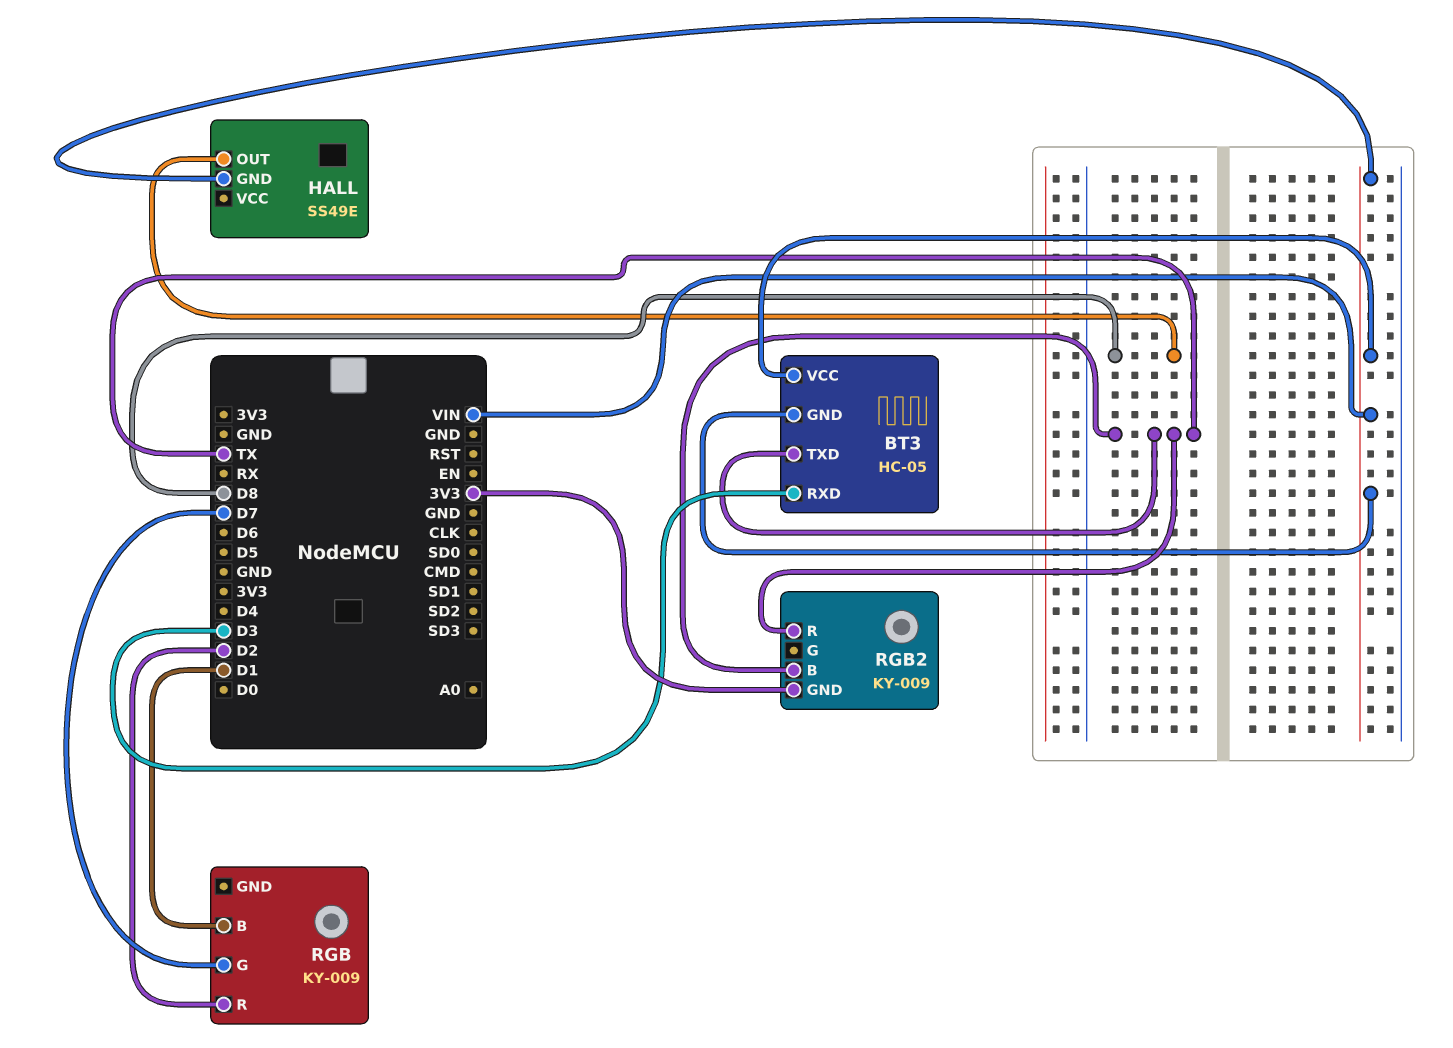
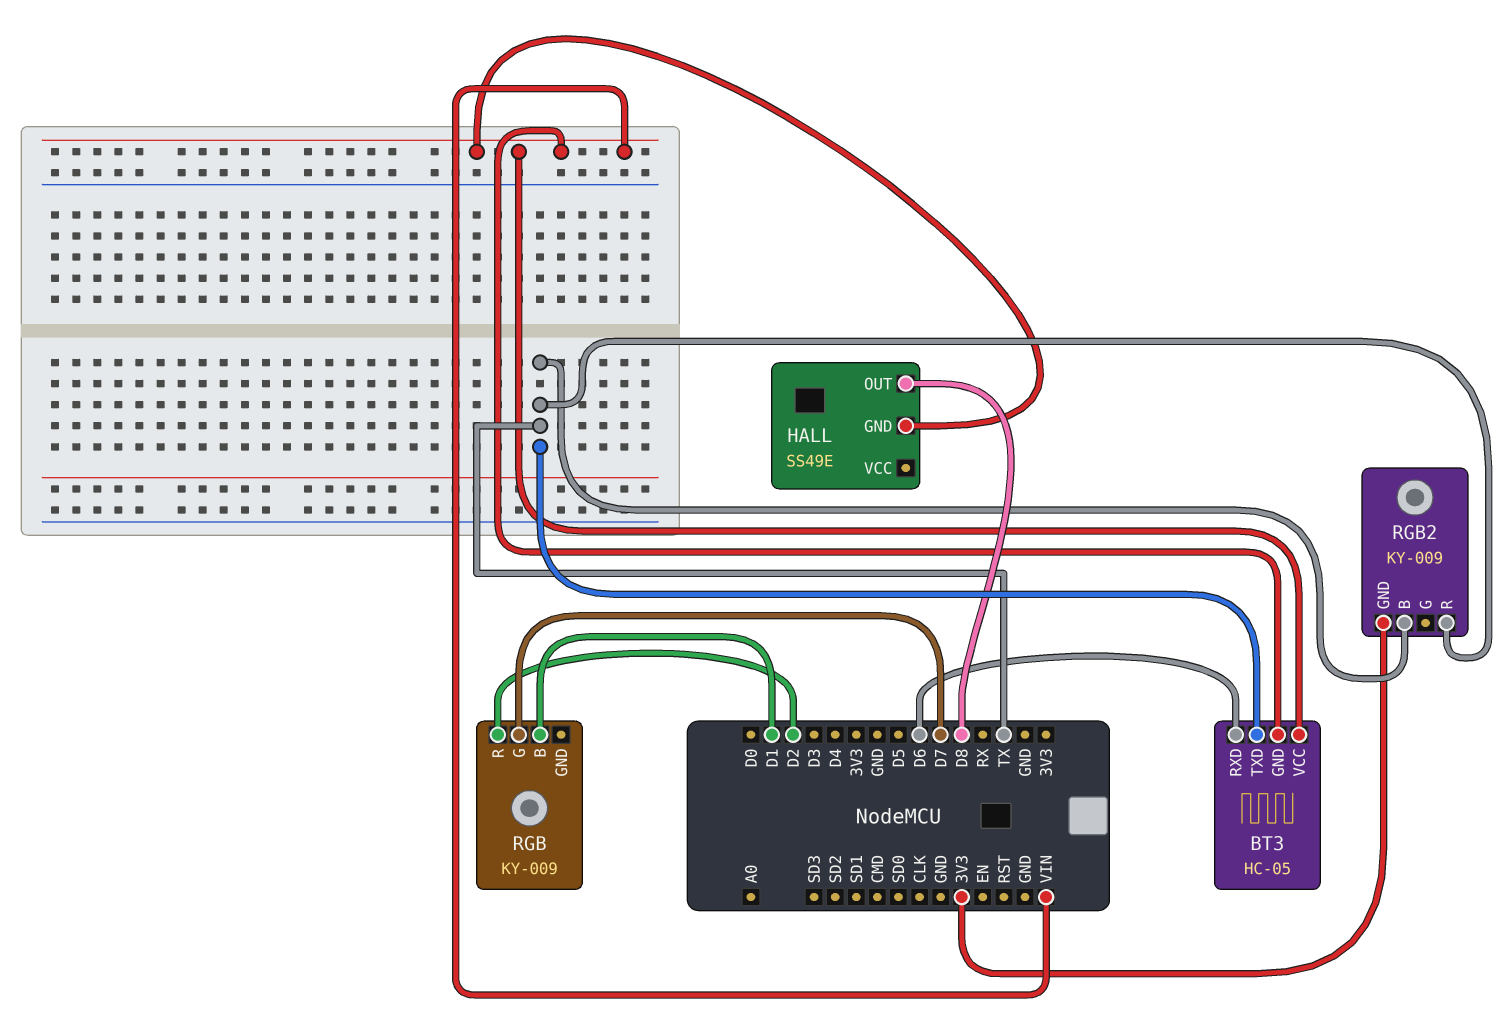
BT3 pin RXD: D3 -> D6

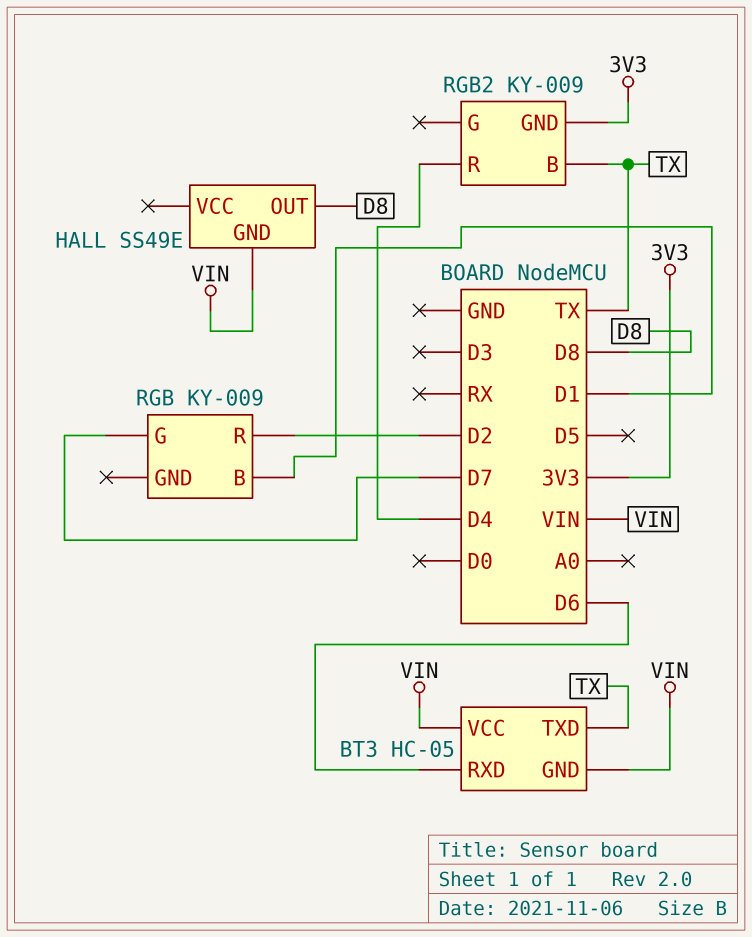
RGB2 pin R: TX -> D4

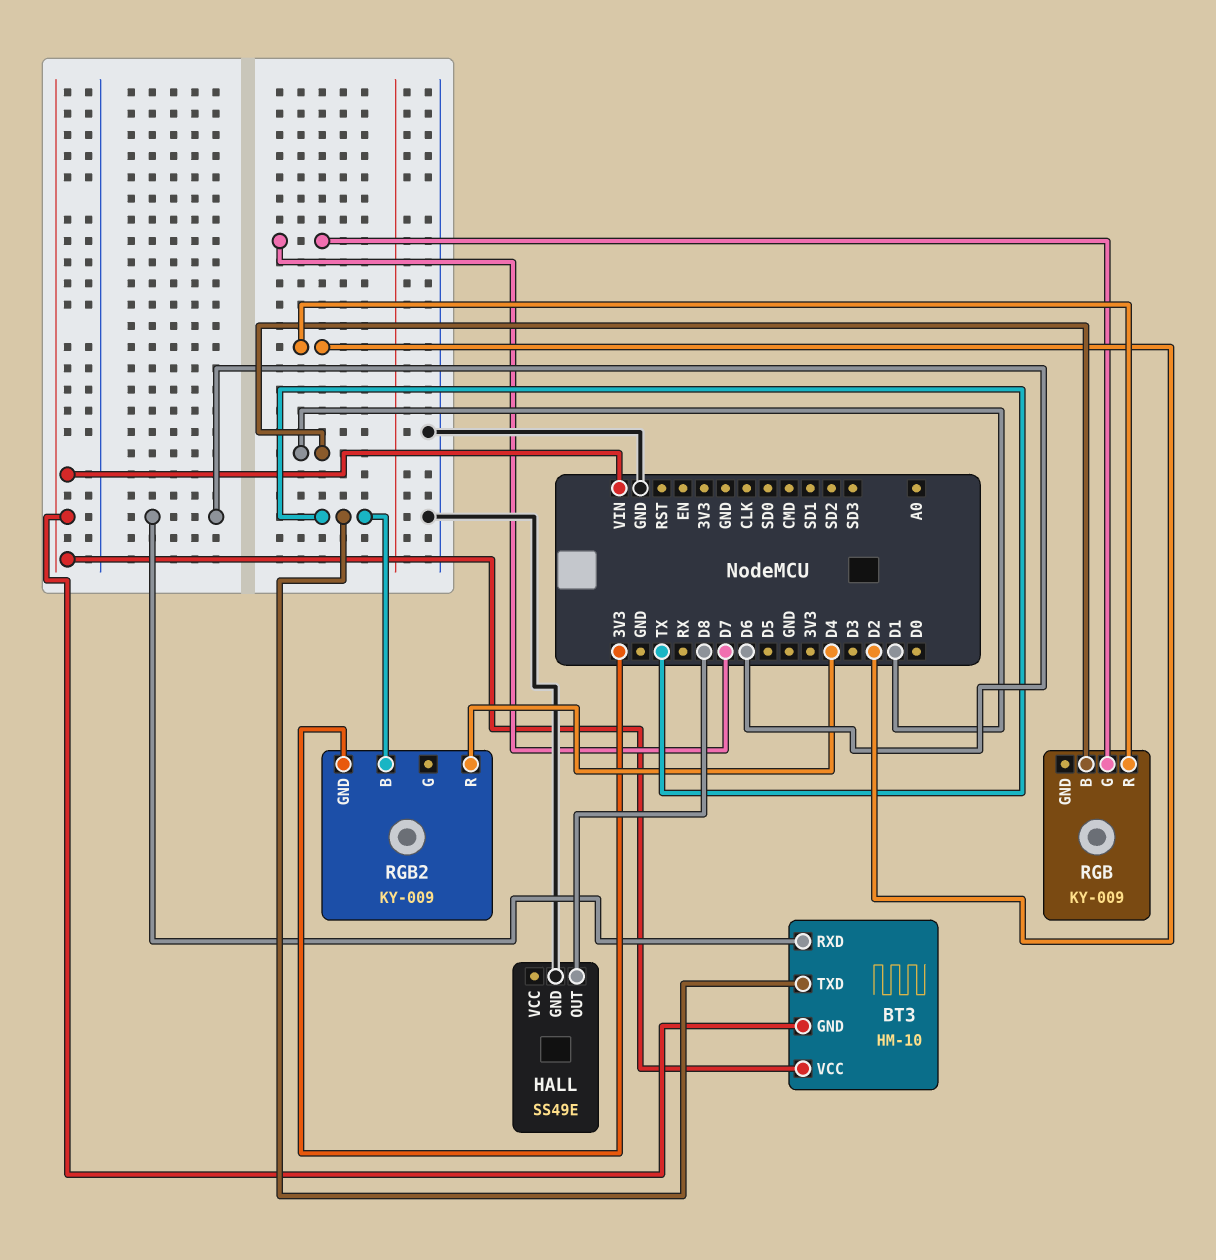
BT3: HC-05 -> HM-10
HALL pin GND: VIN -> GND

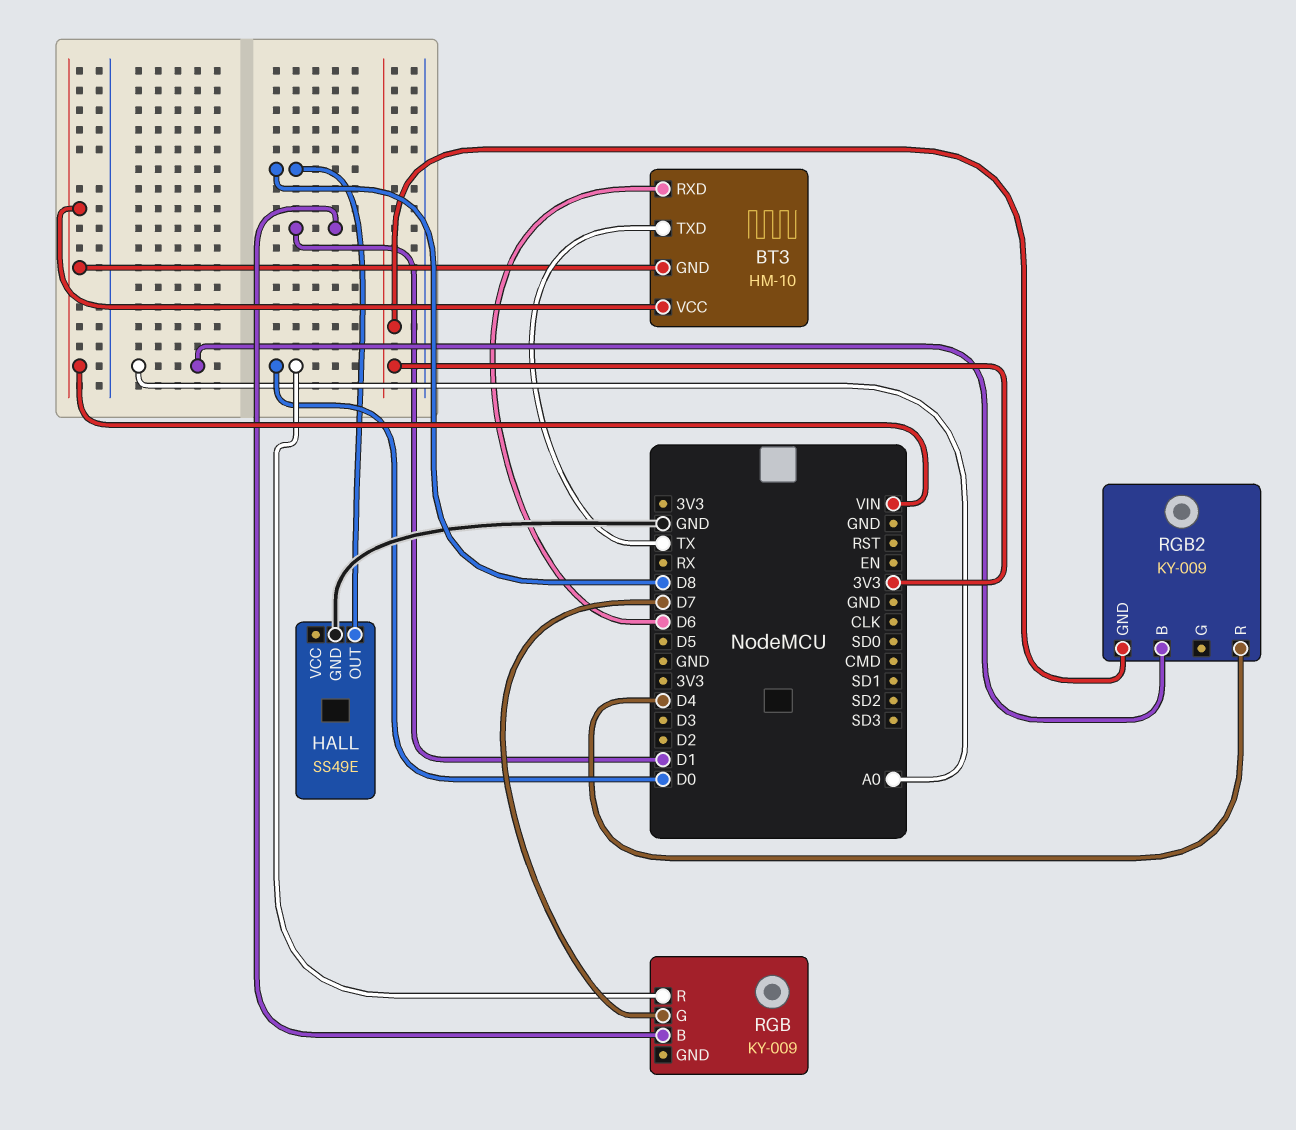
RGB pin R: D2 -> D0
RGB2 pin B: TX -> A0

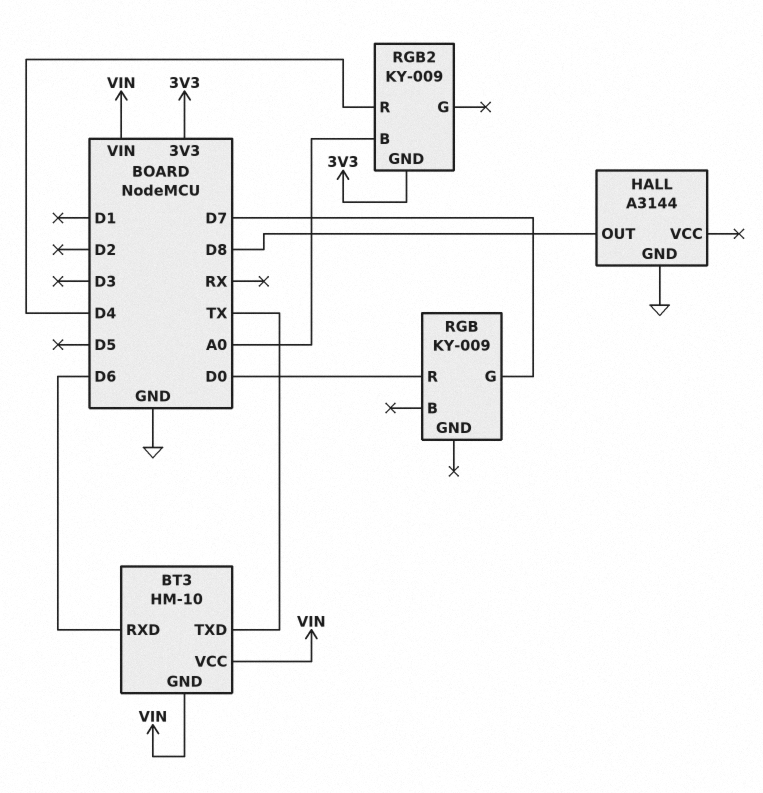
HALL: SS49E -> A3144
RGB pin B: D1 -> none

